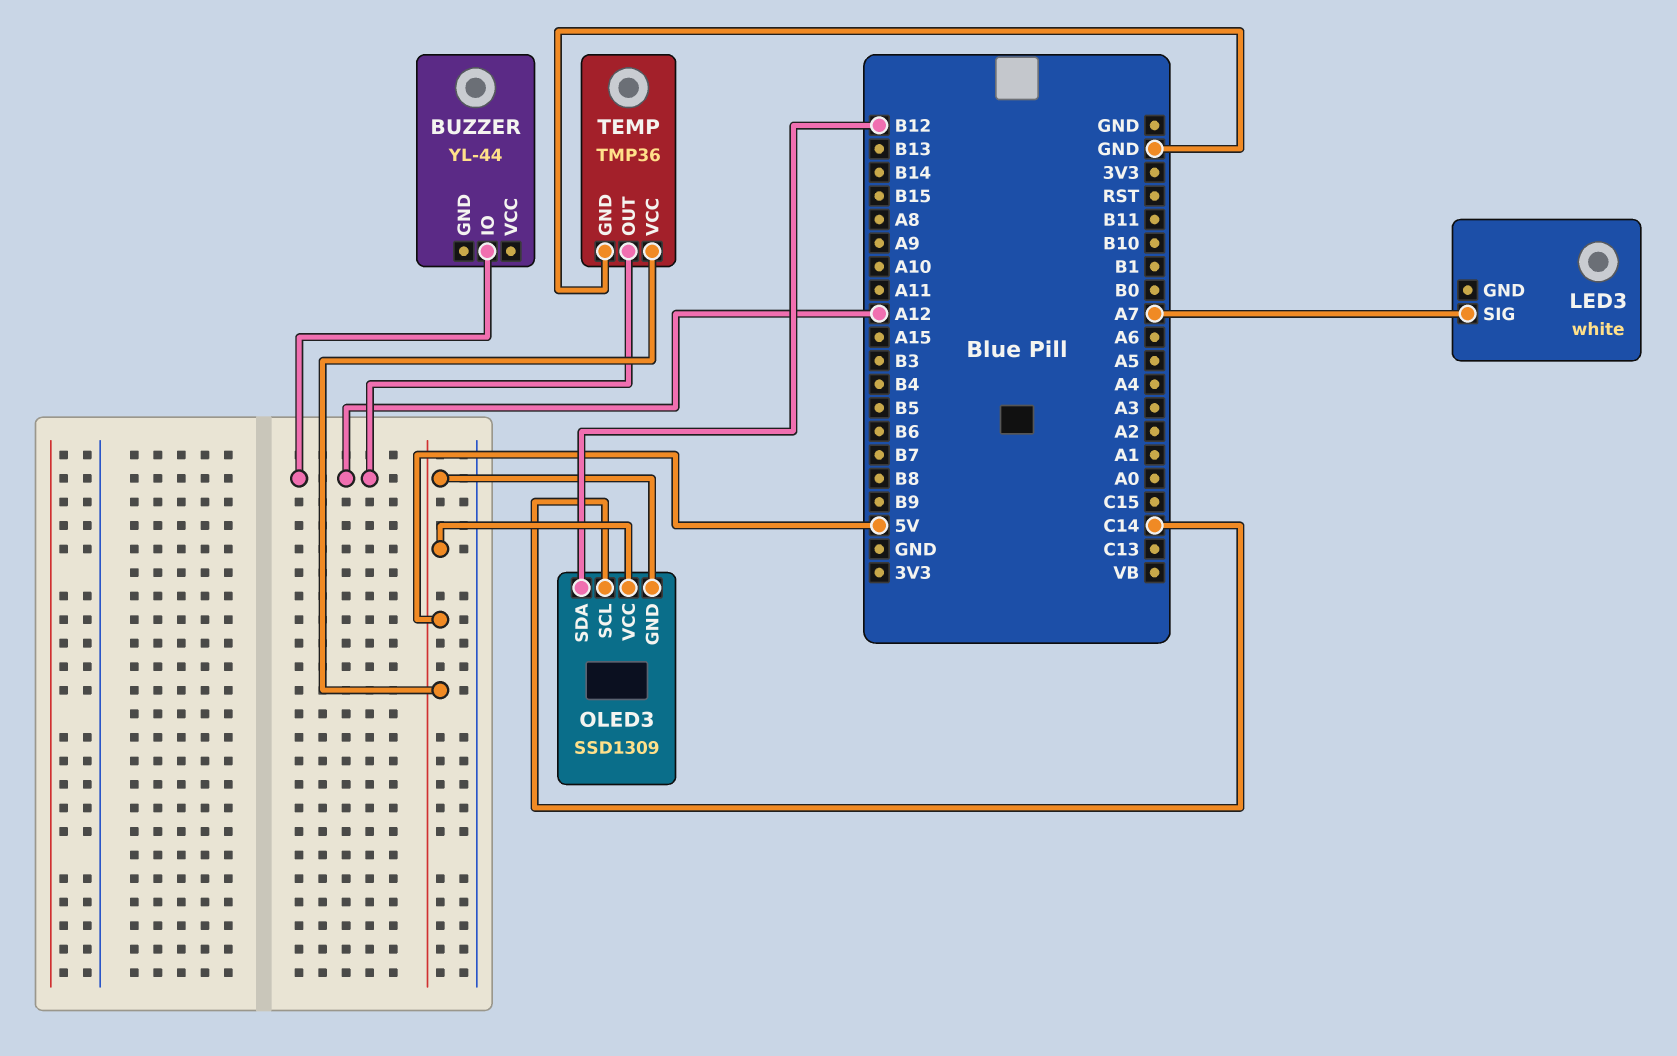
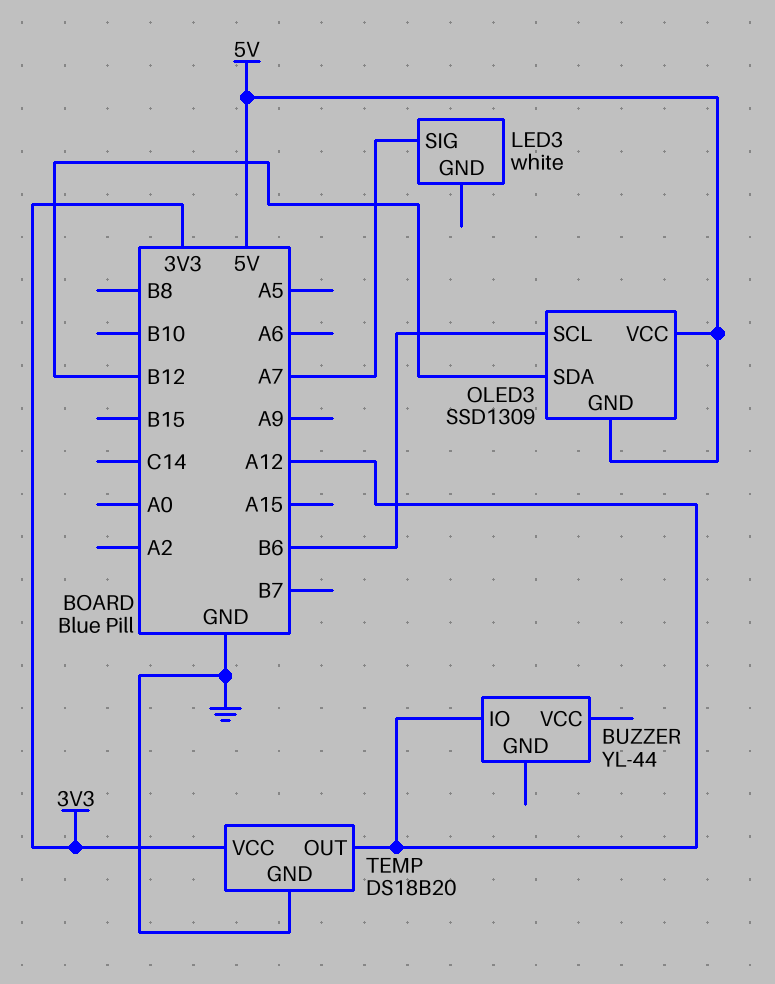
OLED3 pin SCL: C14 -> B6
TEMP: TMP36 -> DS18B20
TEMP pin VCC: 5V -> 3V3

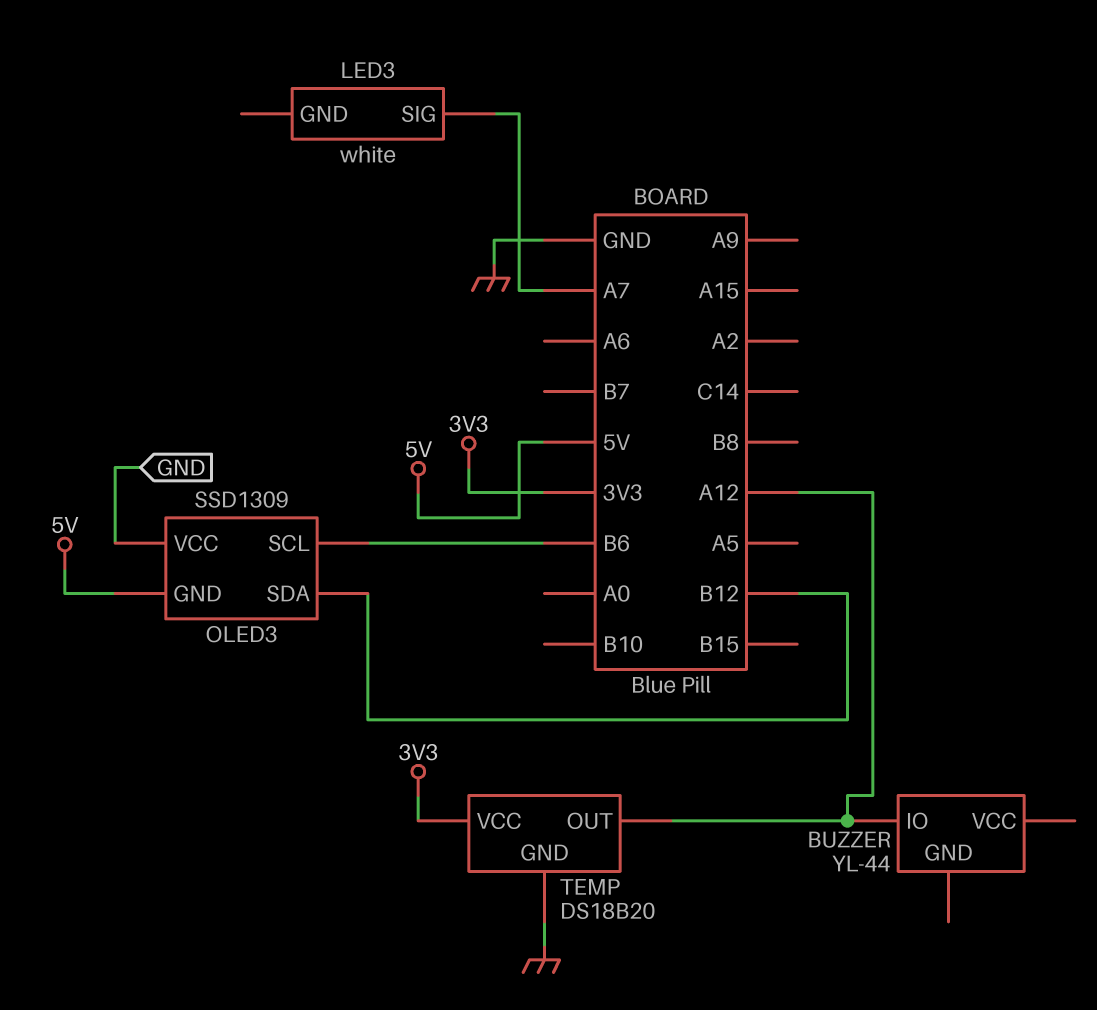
OLED3 pin VCC: 5V -> GND

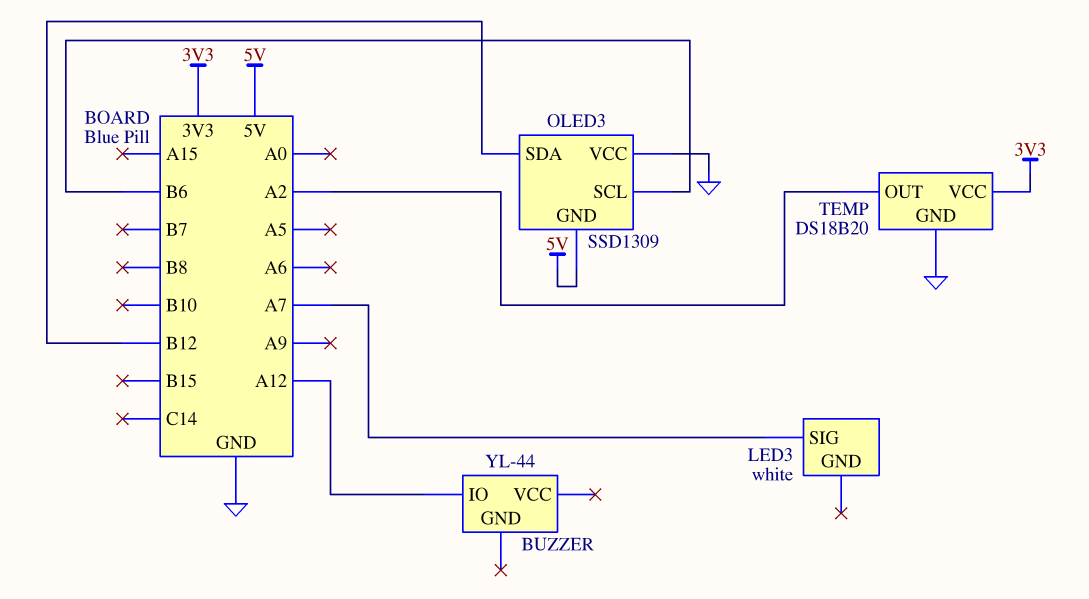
TEMP pin OUT: A12 -> A2

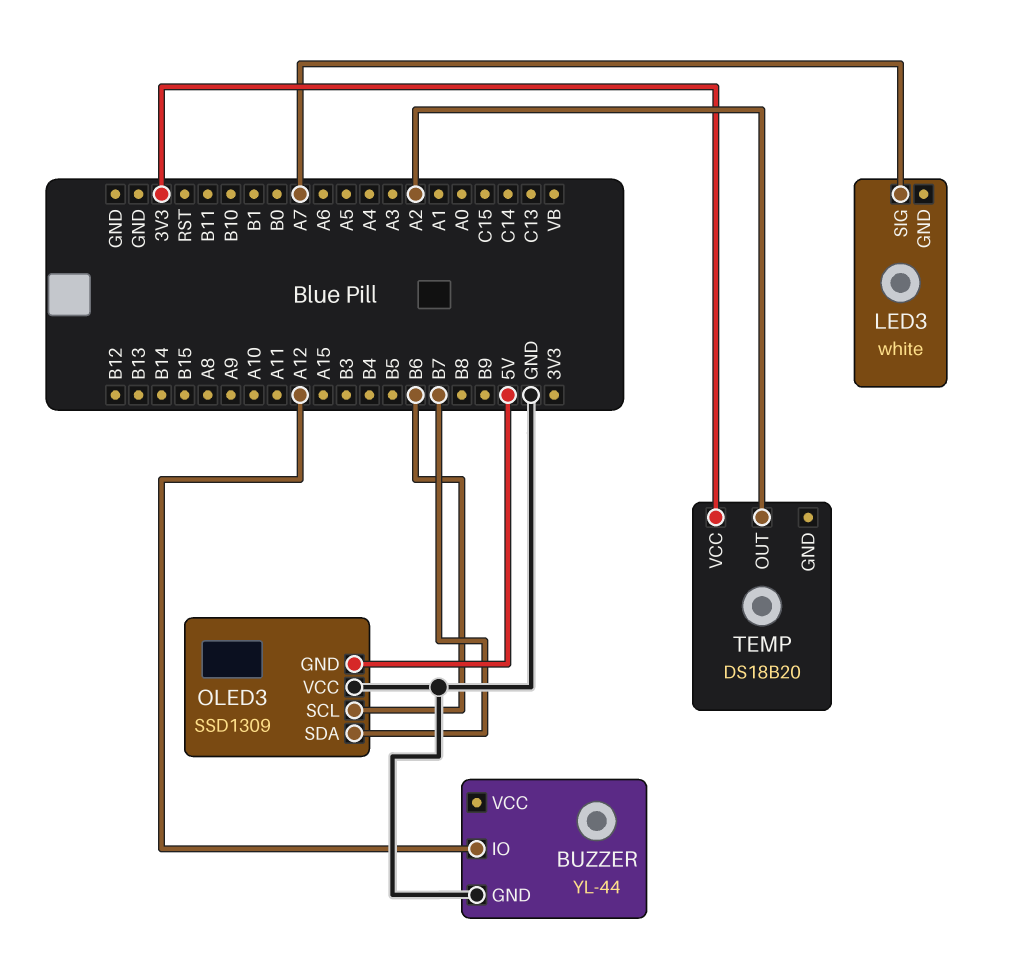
BUZZER pin GND: none -> GND
OLED3 pin SDA: B12 -> B7
TEMP pin GND: GND -> none

